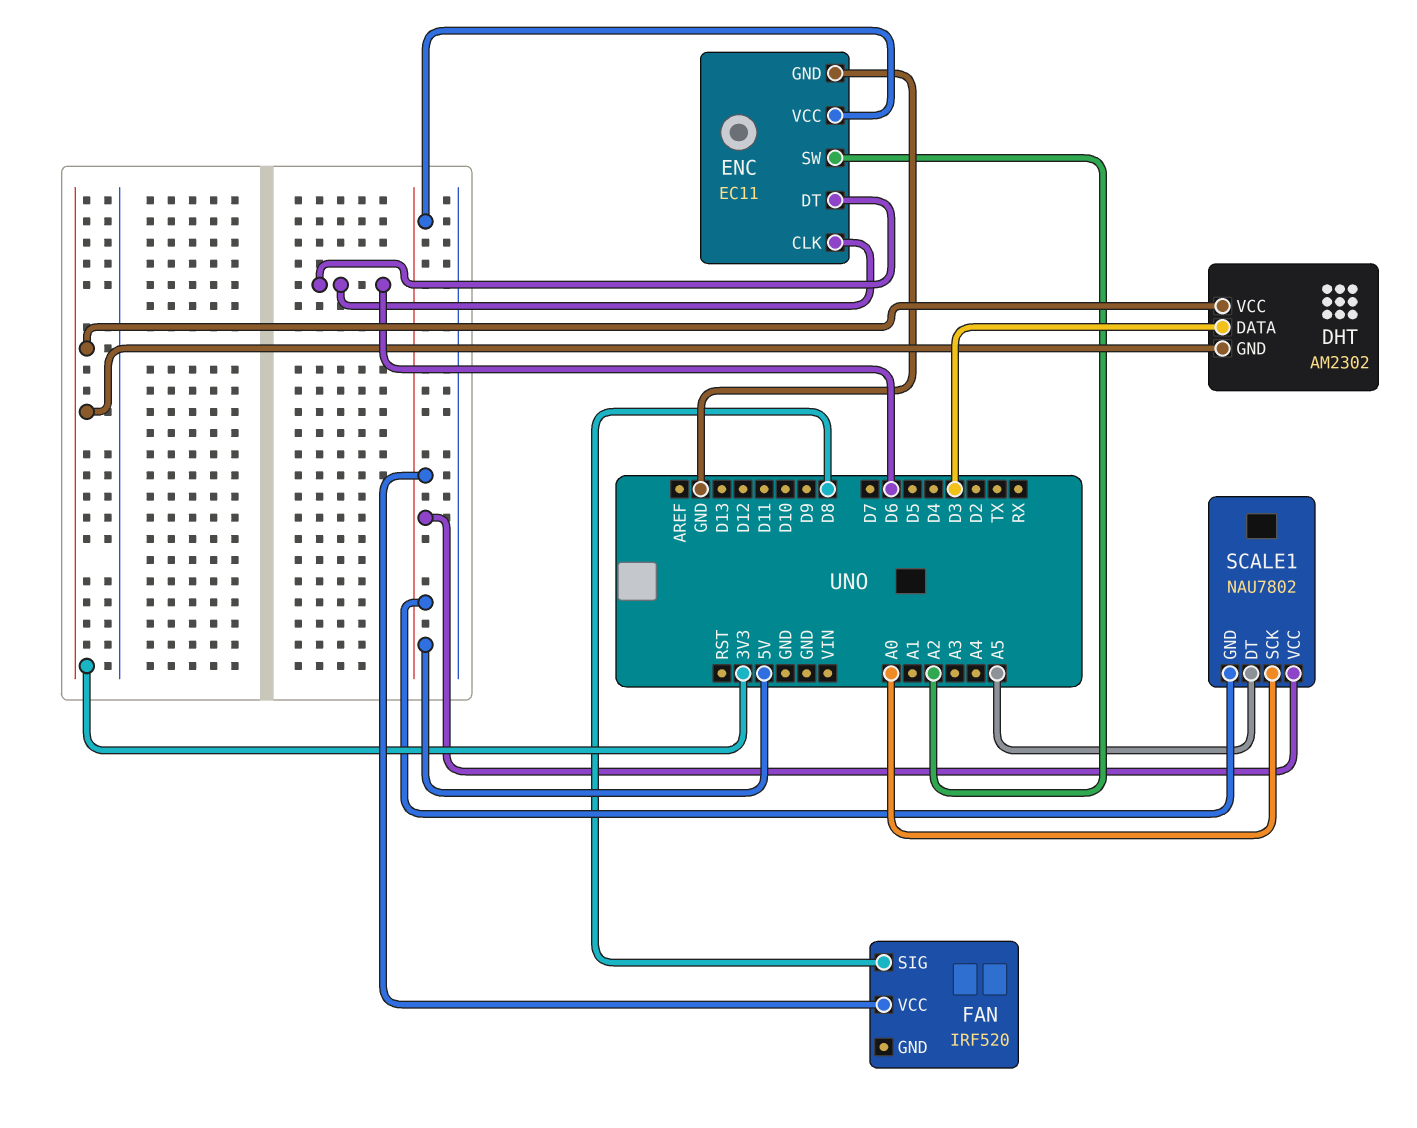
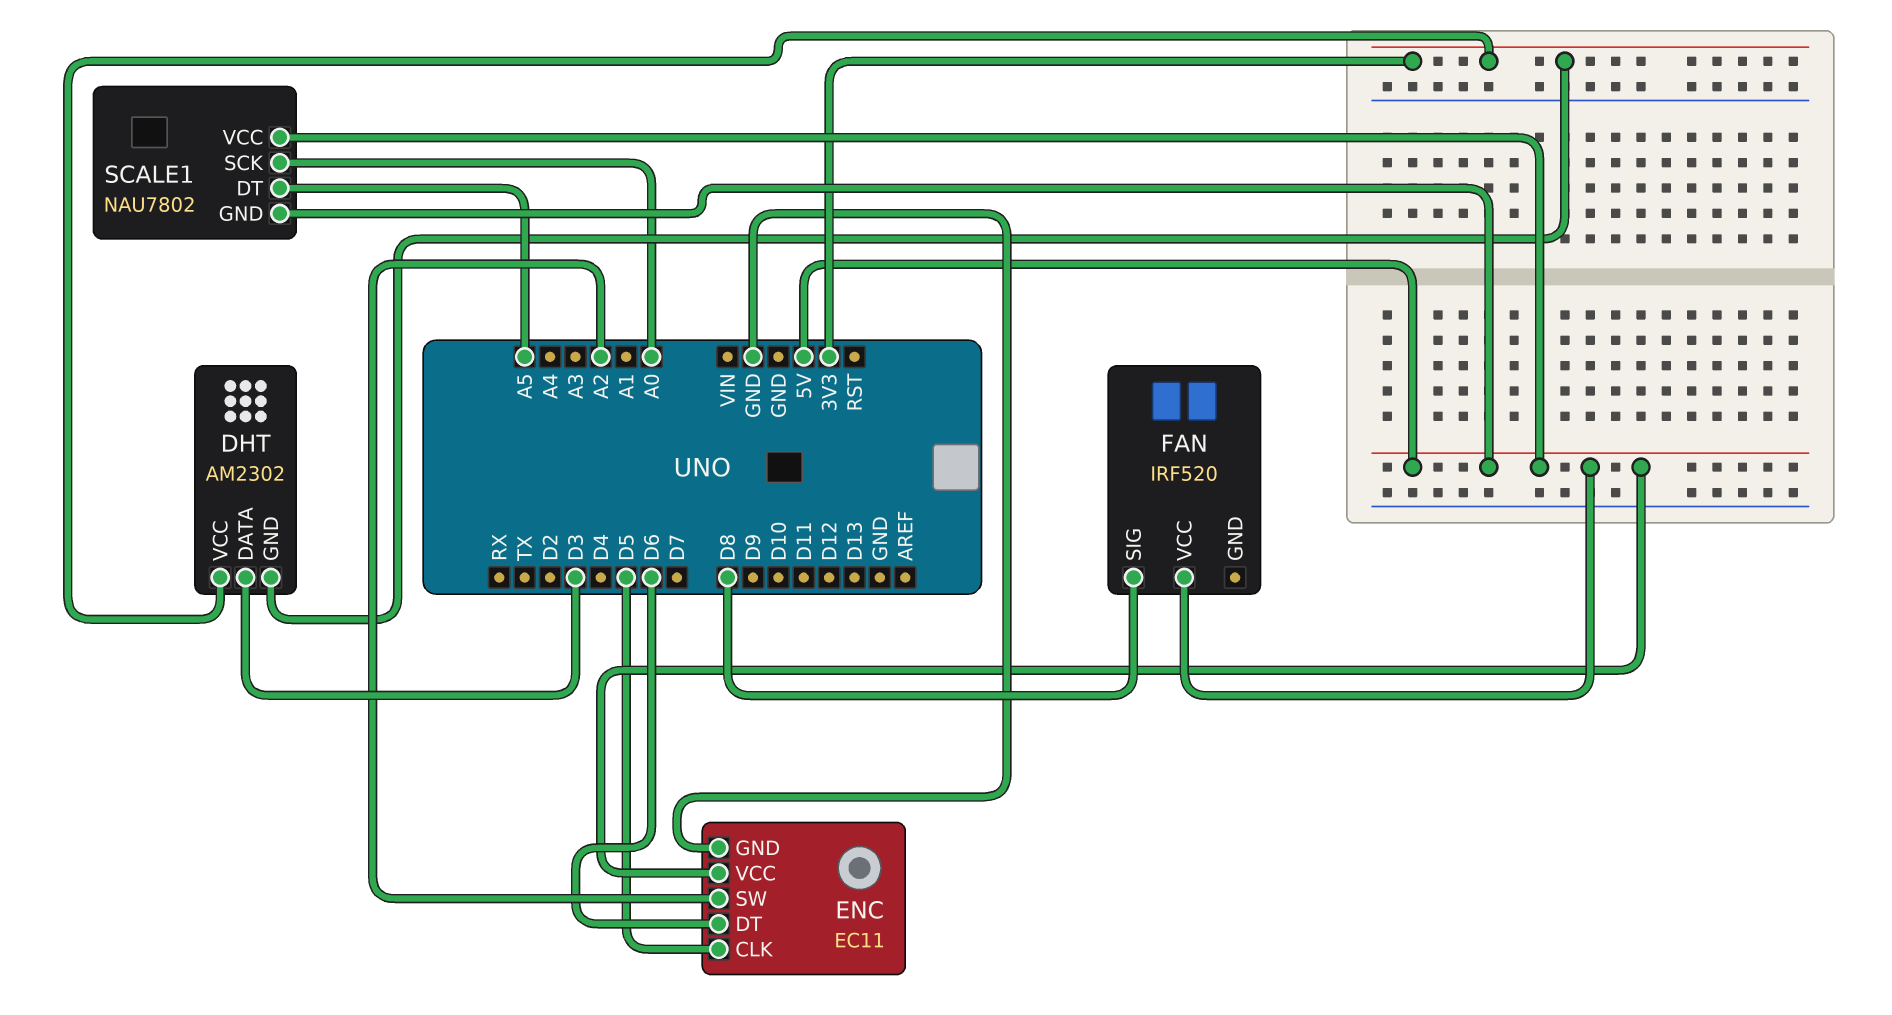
ENC pin CLK: D6 -> D5

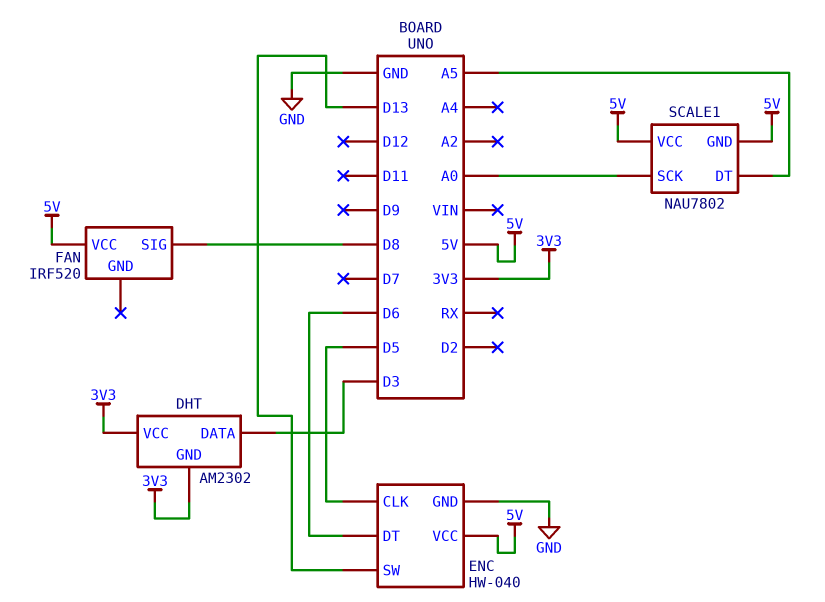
ENC: EC11 -> HW-040
ENC pin SW: A2 -> D13

